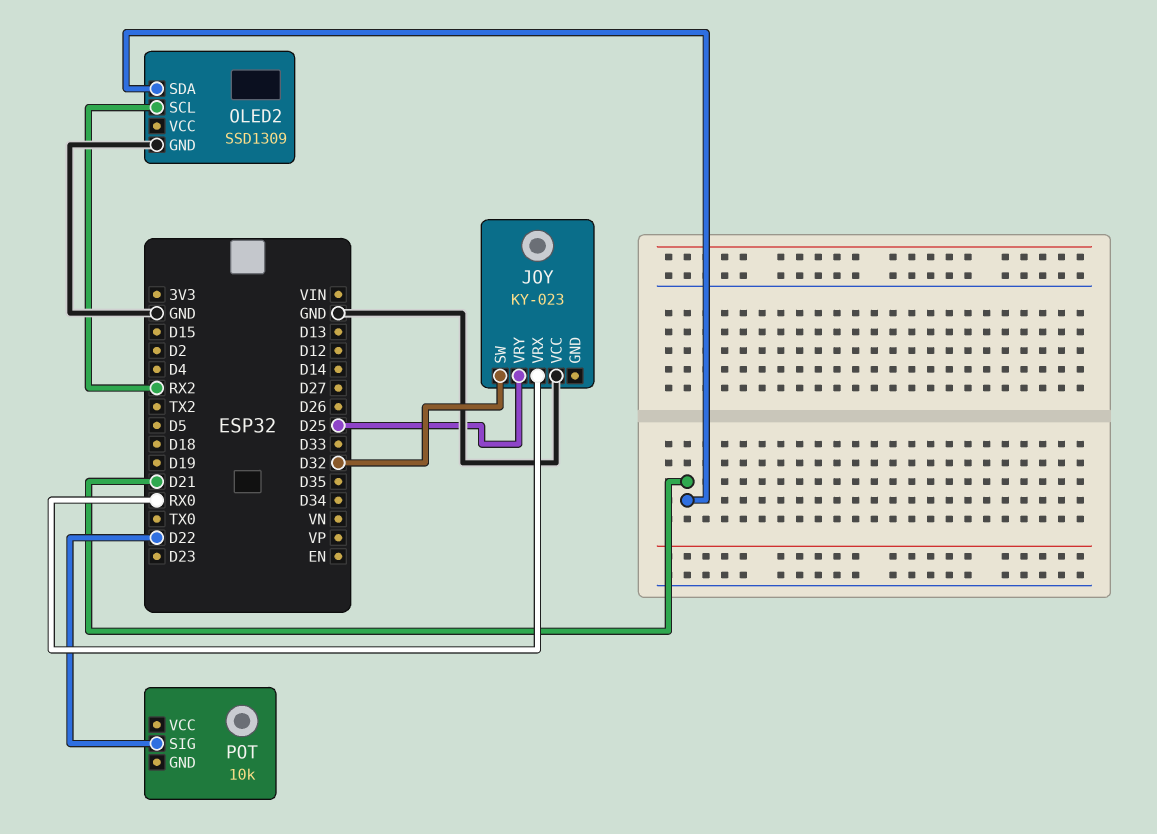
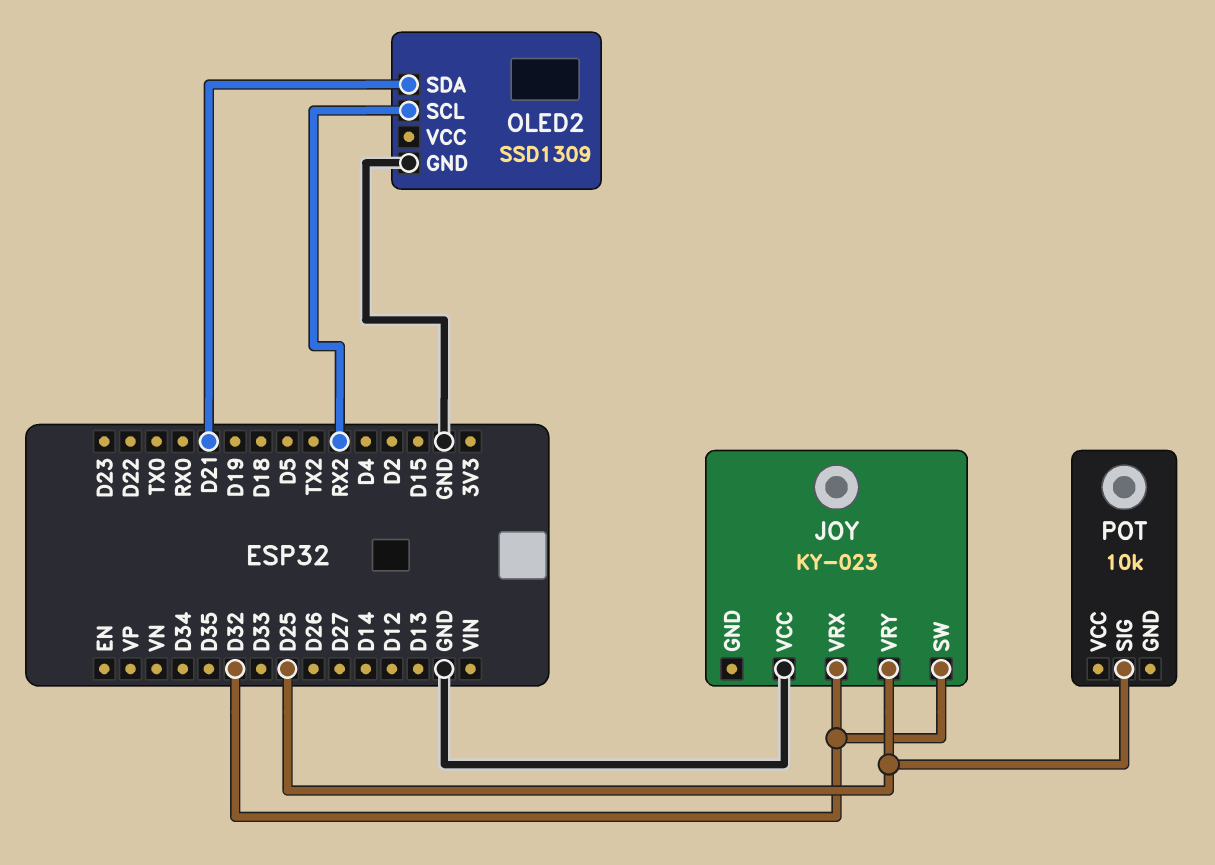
JOY pin VRX: RX0 -> D32
POT pin SIG: D22 -> D25

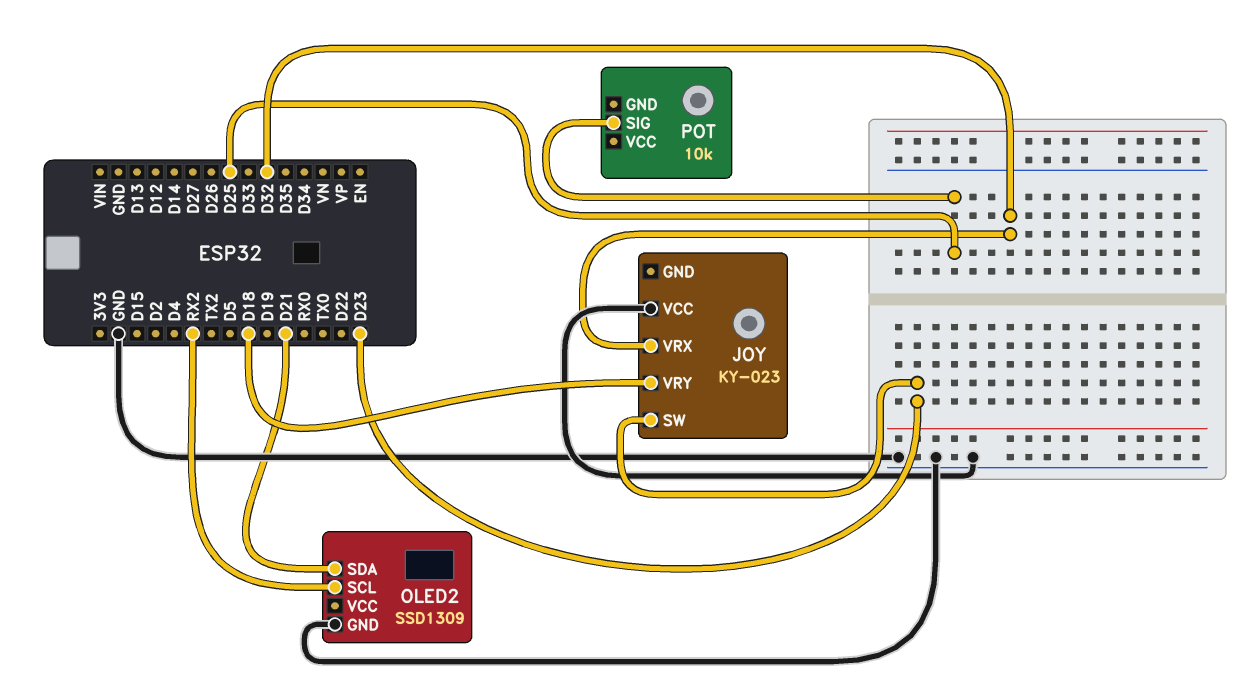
JOY pin SW: D32 -> D23
JOY pin VRY: D25 -> D18

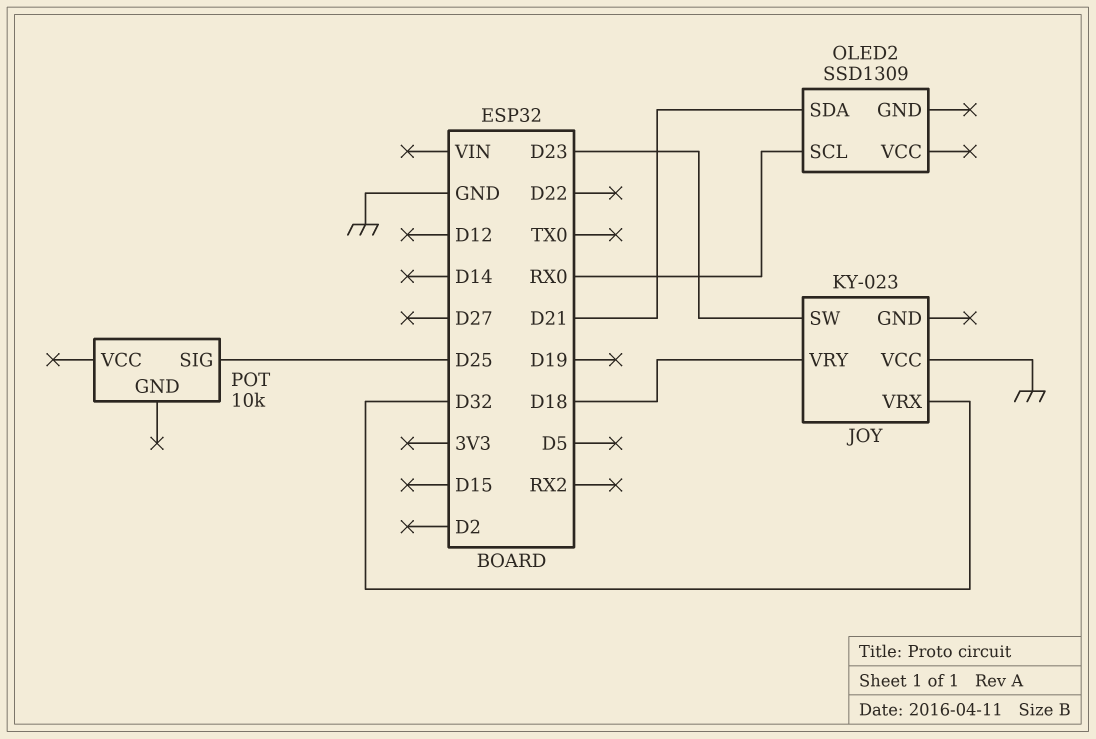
OLED2 pin GND: GND -> none
OLED2 pin SCL: RX2 -> RX0

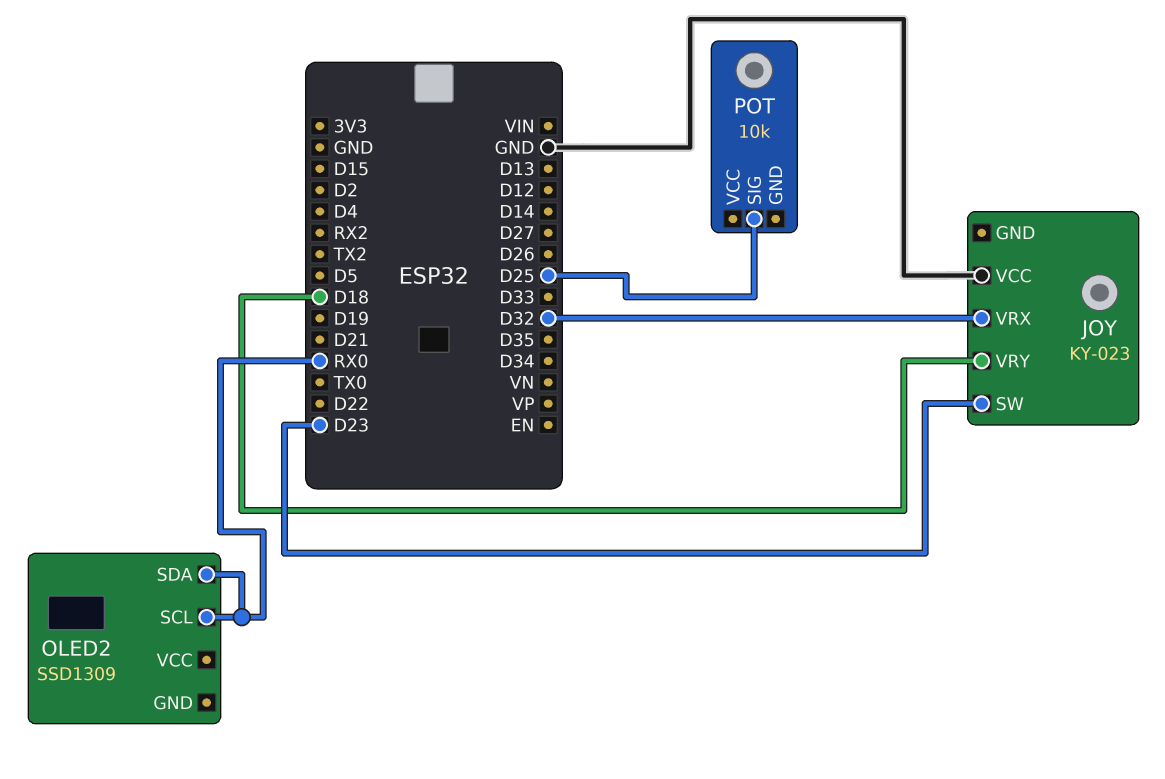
OLED2 pin SDA: D21 -> RX0

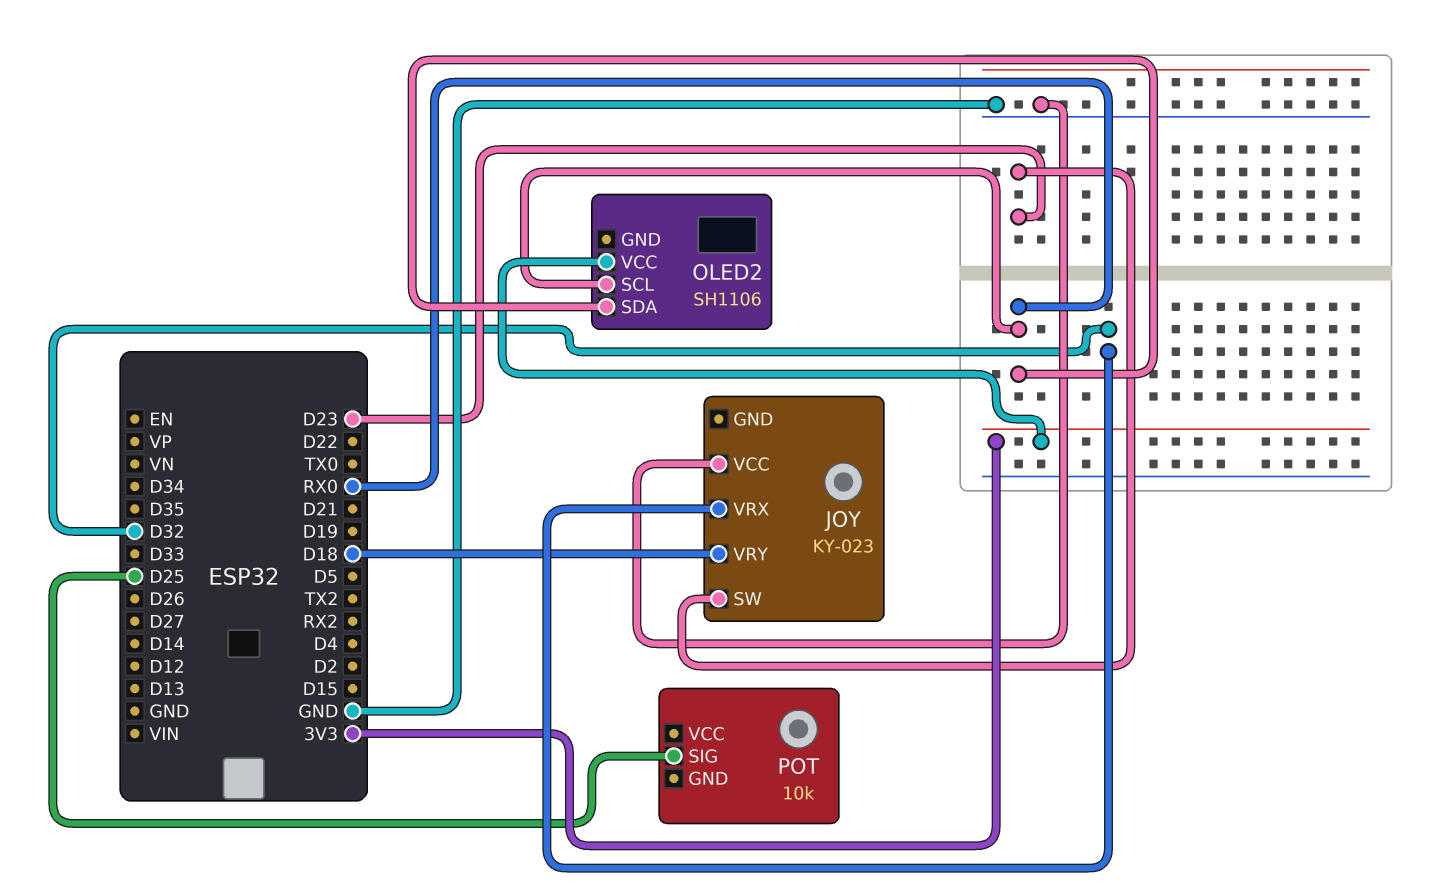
OLED2: SSD1309 -> SH1106
OLED2 pin VCC: none -> 3V3

